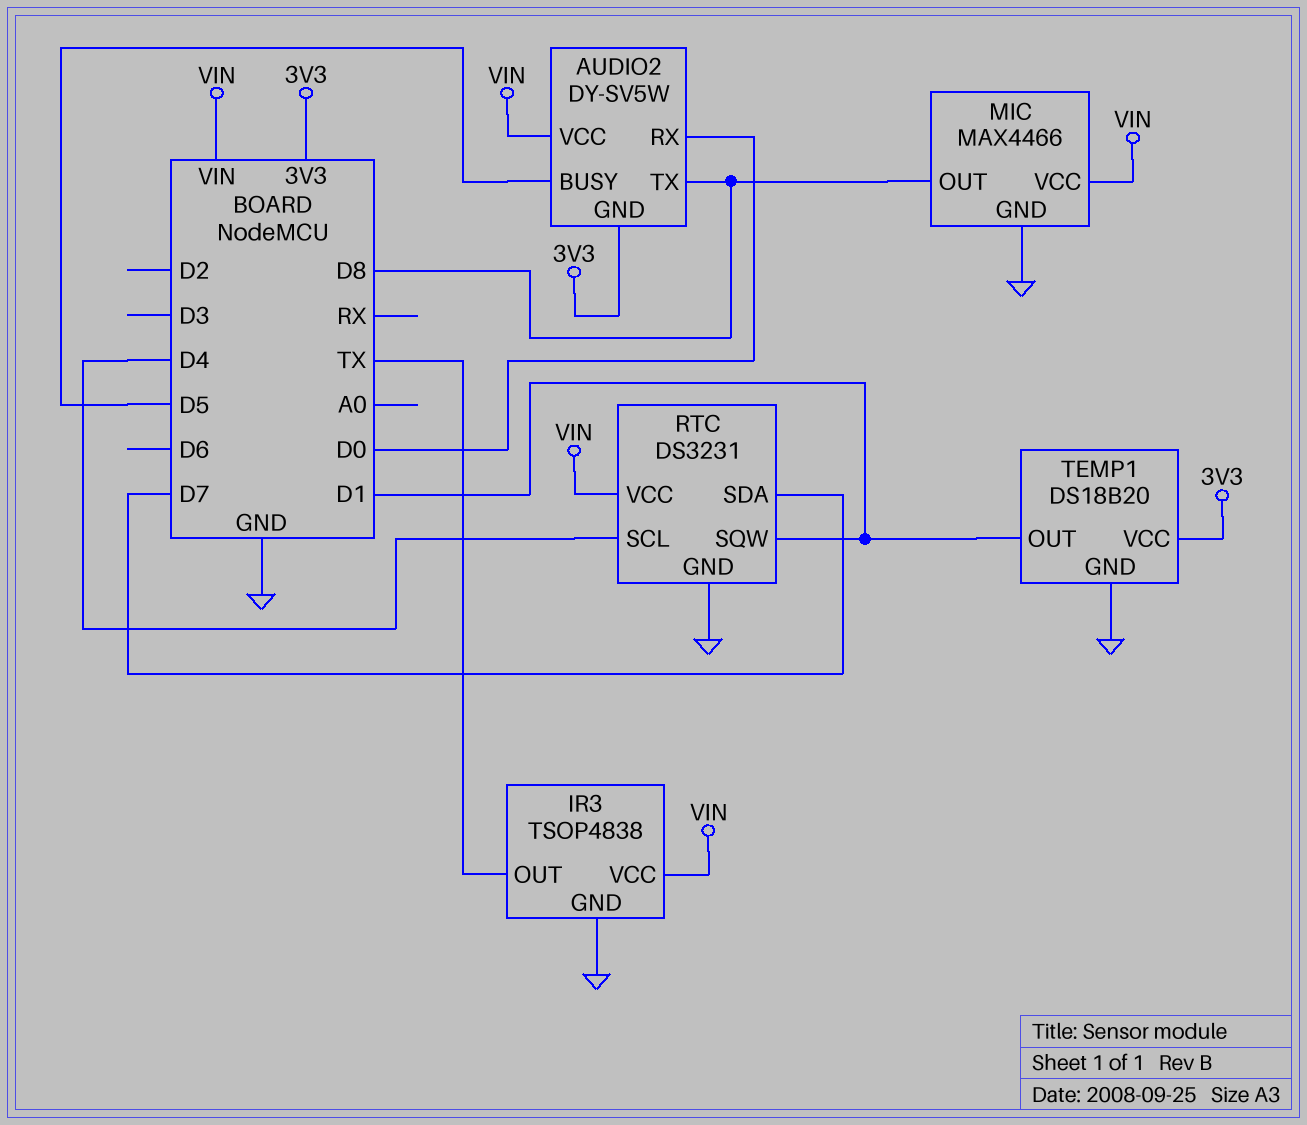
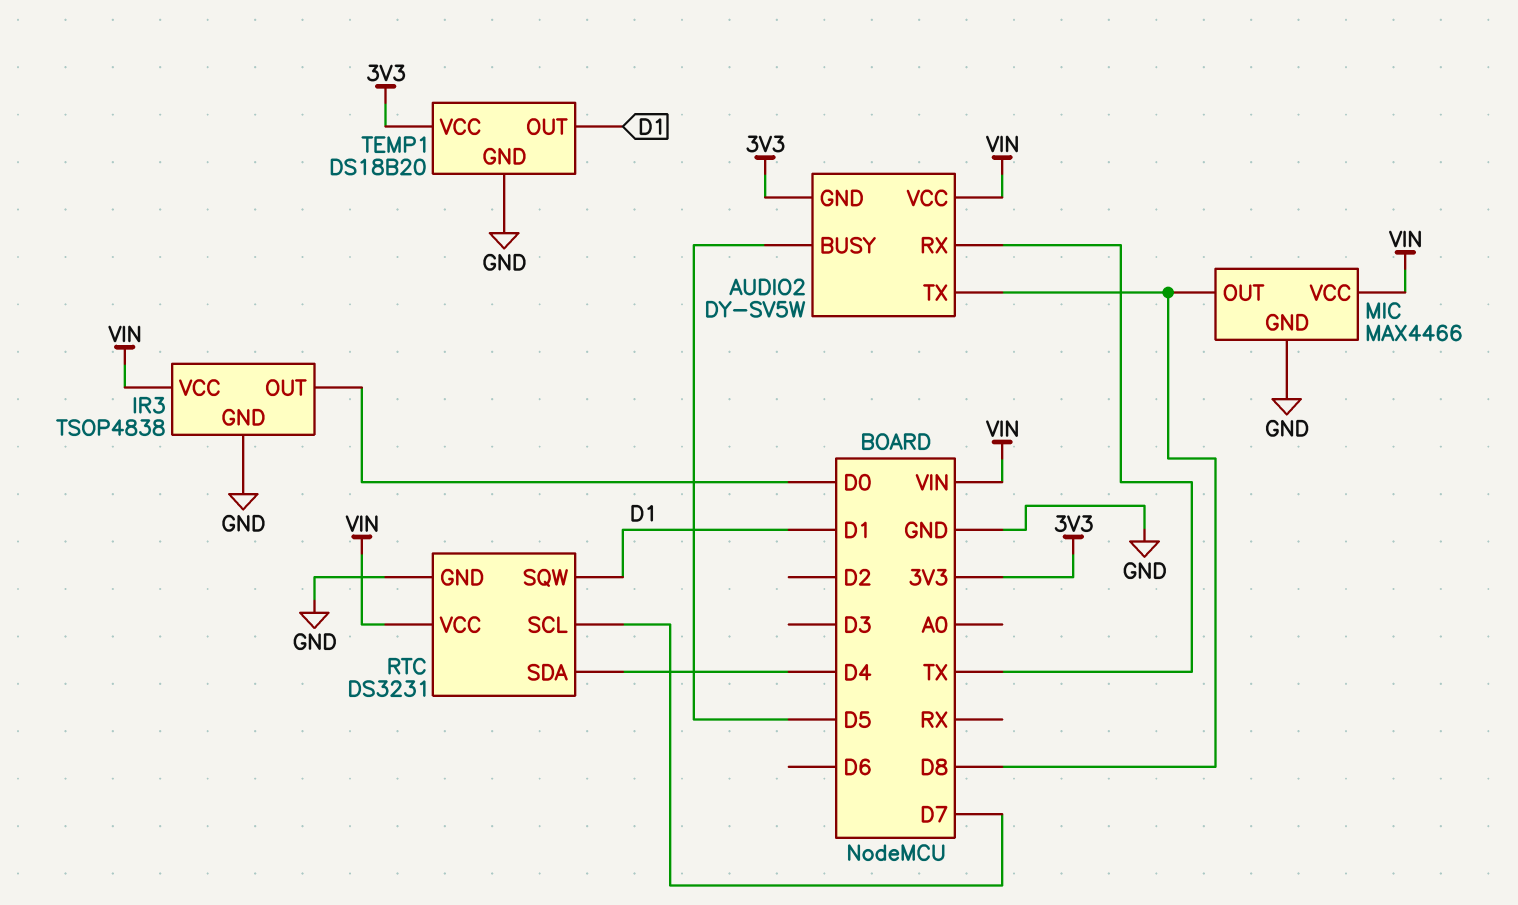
AUDIO2 pin RX: D0 -> TX
IR3 pin OUT: TX -> D0
RTC pin SCL: D4 -> D7
RTC pin SDA: D7 -> D4

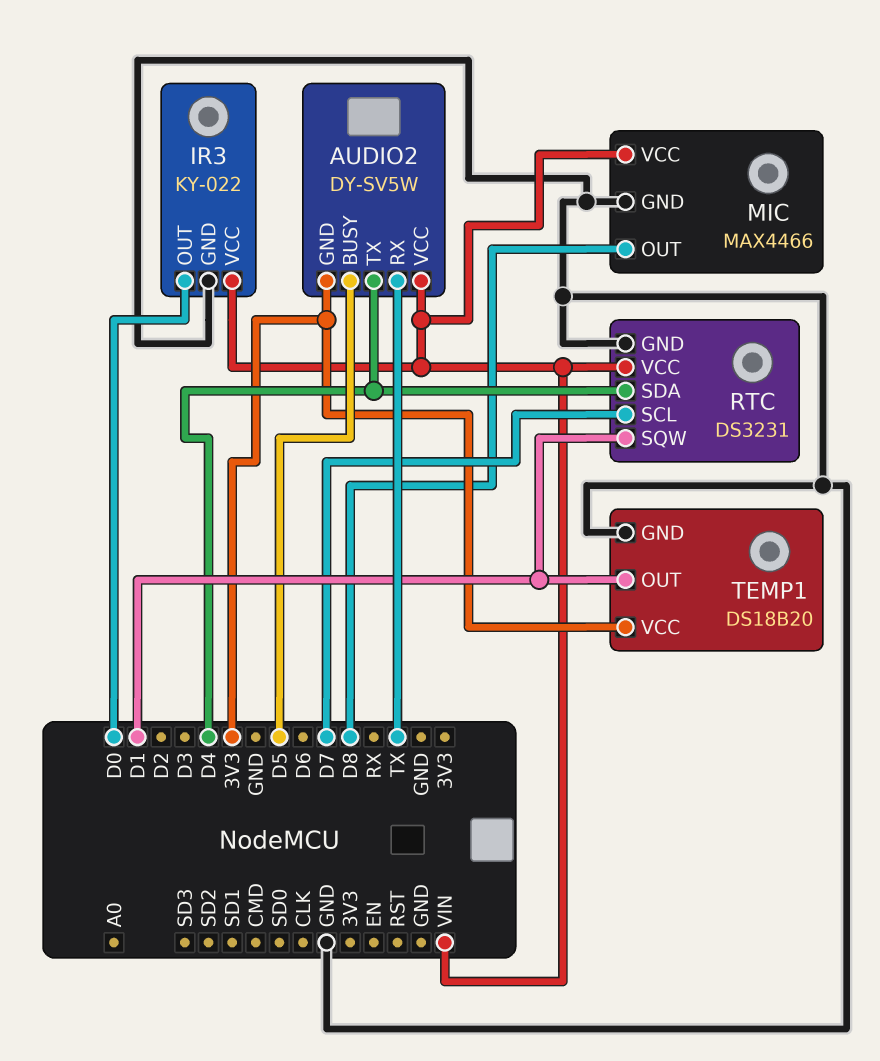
AUDIO2 pin TX: D8 -> D4
IR3: TSOP4838 -> KY-022

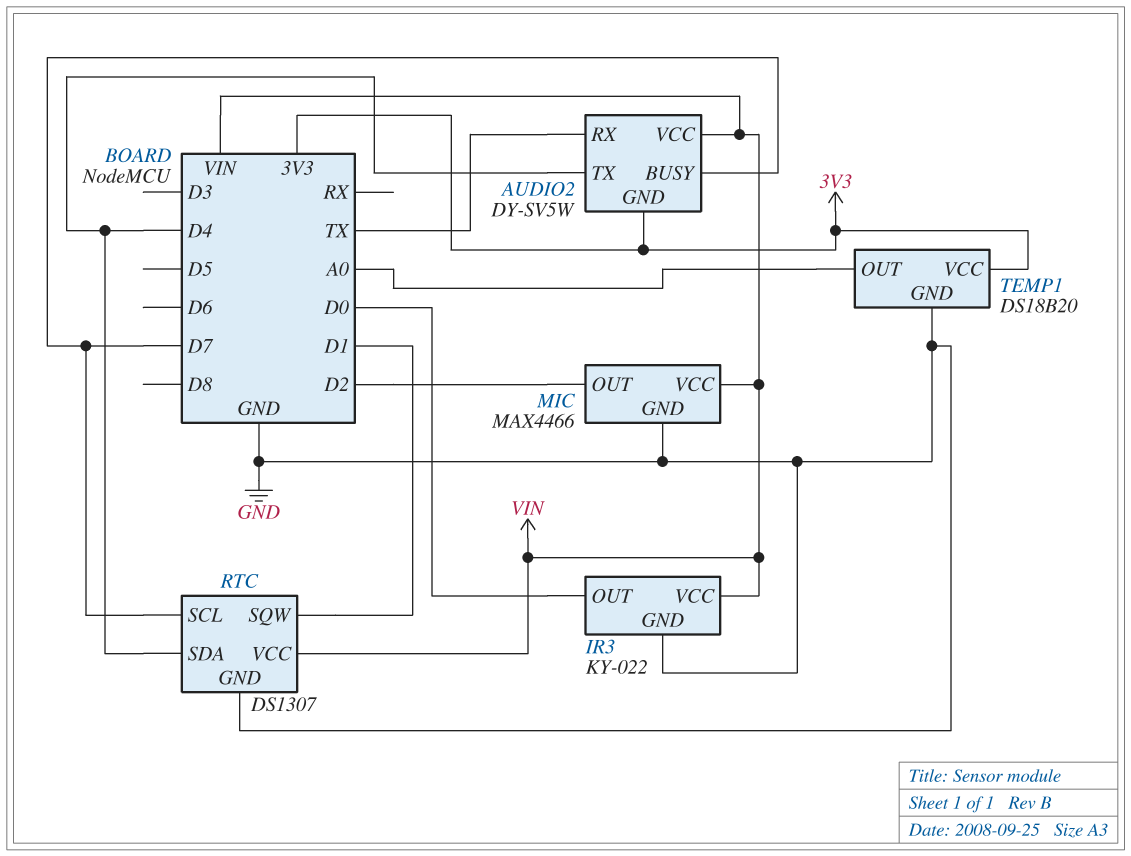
AUDIO2 pin BUSY: D5 -> D7
MIC pin OUT: D8 -> D2
RTC: DS3231 -> DS1307
TEMP1 pin OUT: D1 -> A0

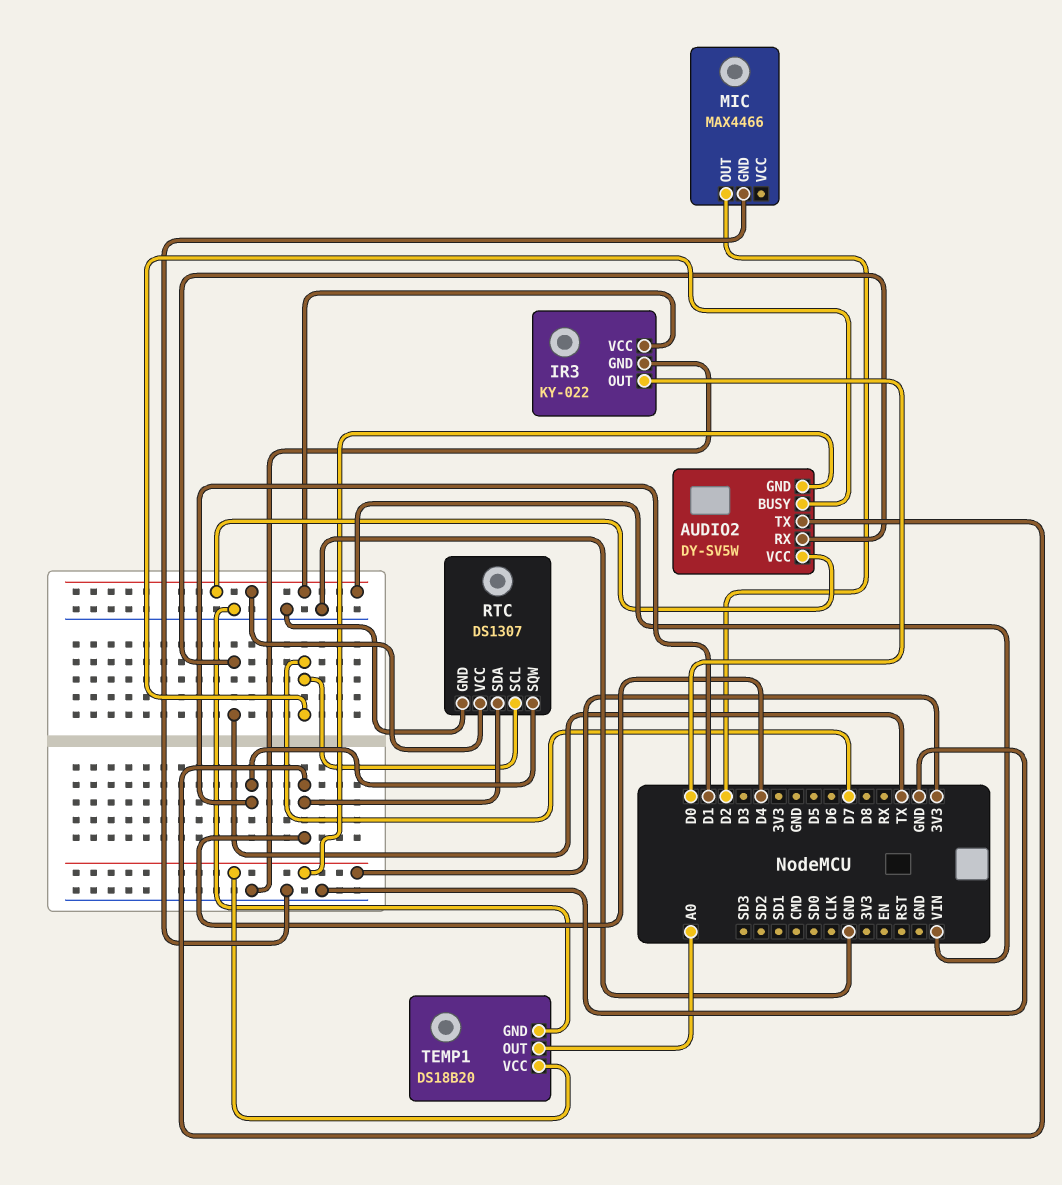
MIC pin VCC: VIN -> none

